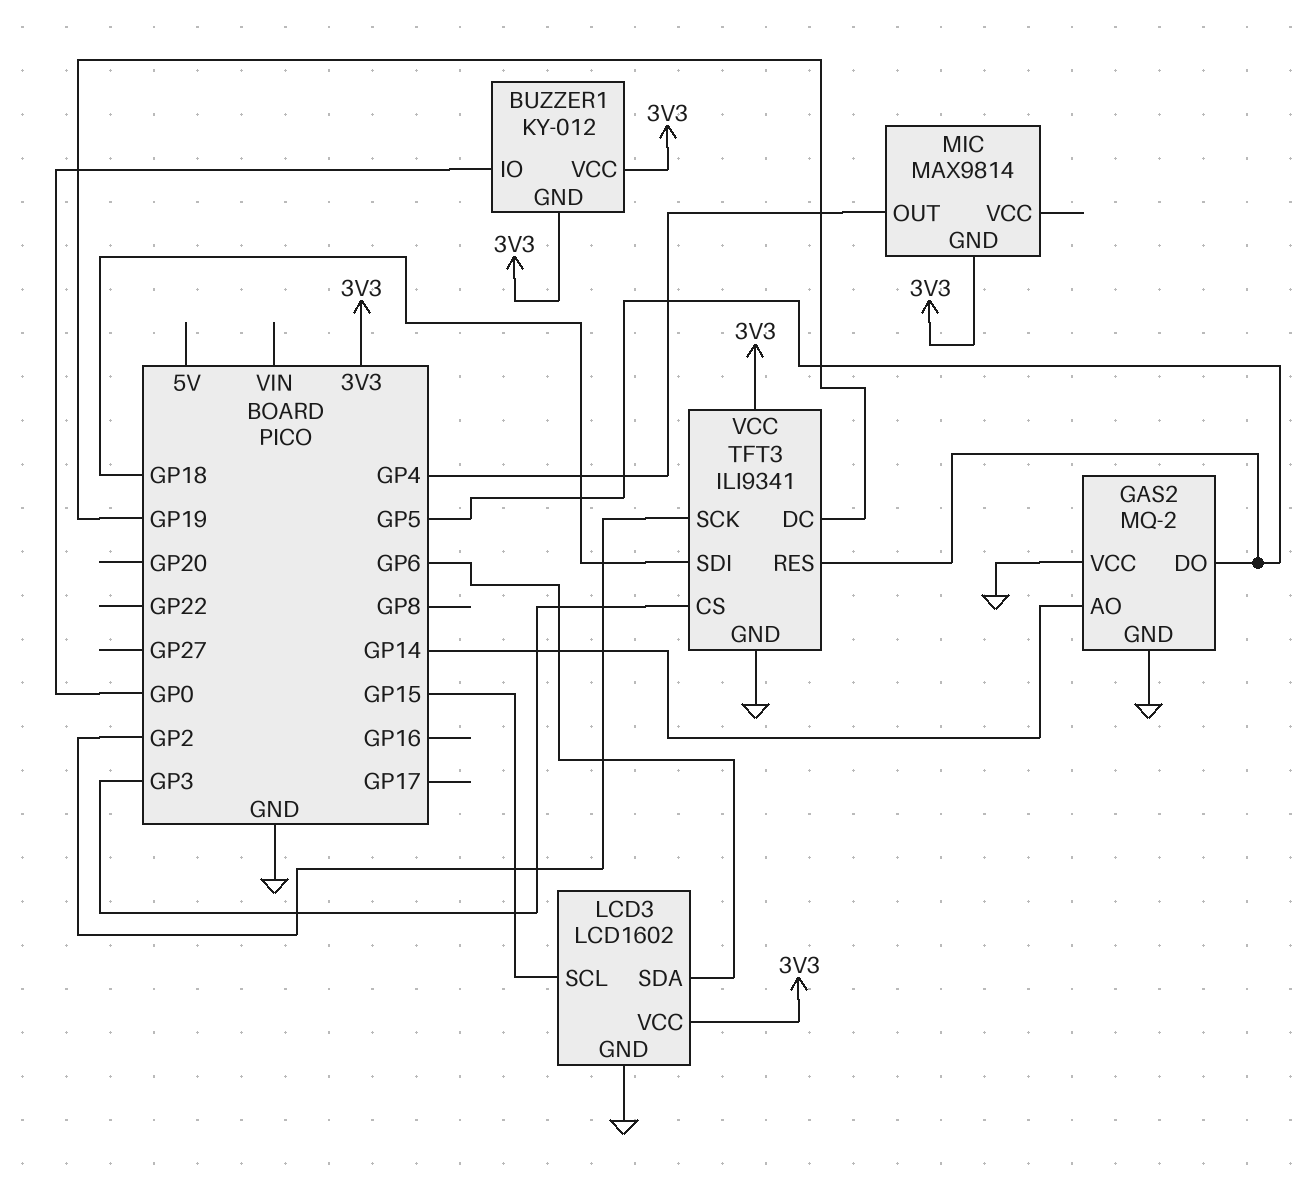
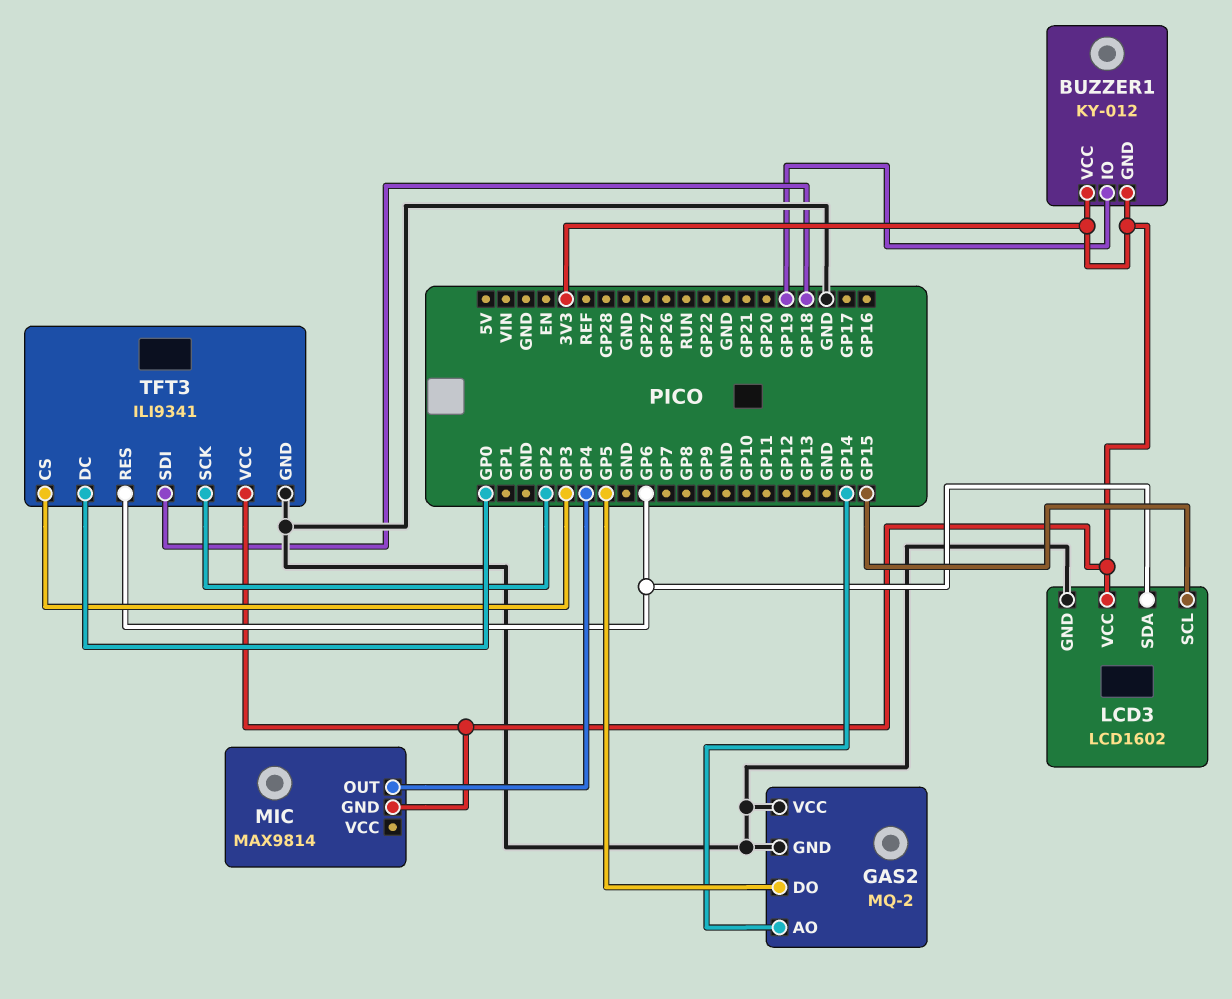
BUZZER1 pin IO: GP0 -> GP19
TFT3 pin DC: GP19 -> GP0
TFT3 pin RES: GP5 -> GP6

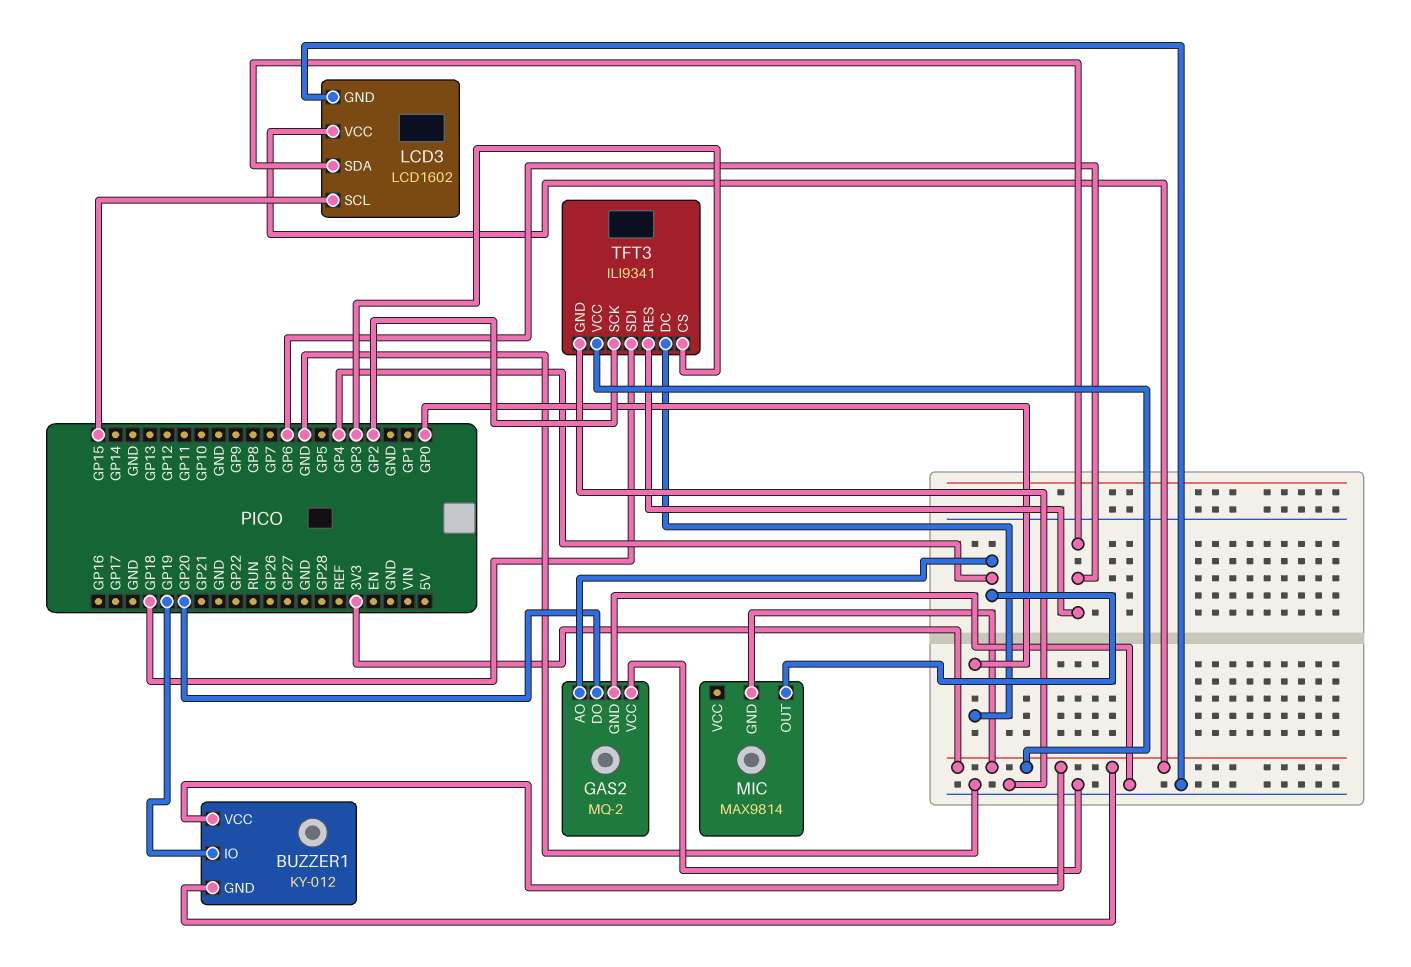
GAS2 pin AO: GP14 -> GP4
GAS2 pin DO: GP5 -> GP20

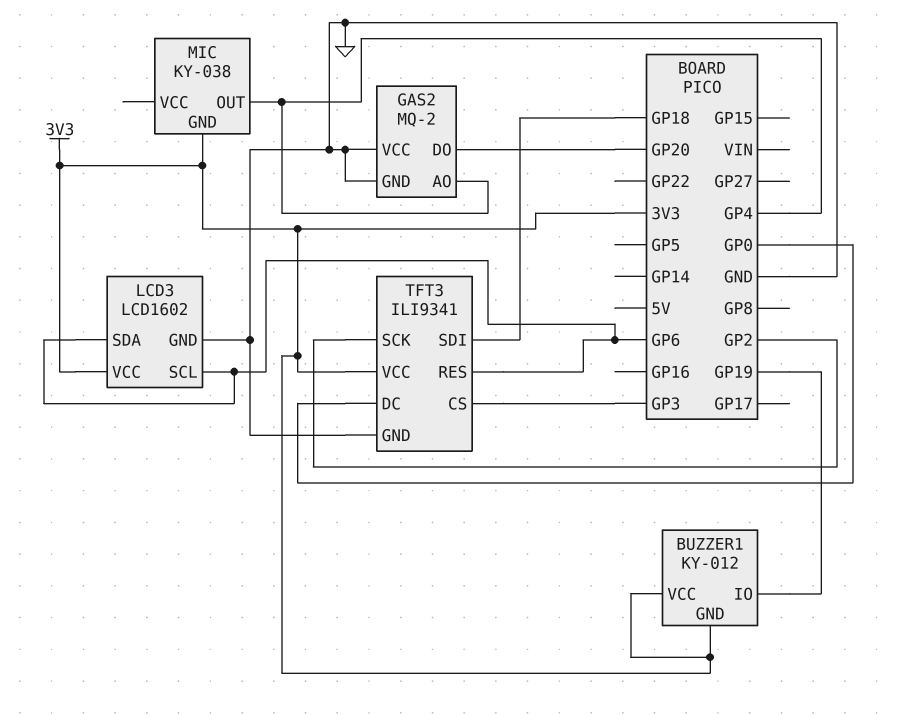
LCD3 pin SCL: GP15 -> GP6
MIC: MAX9814 -> KY-038

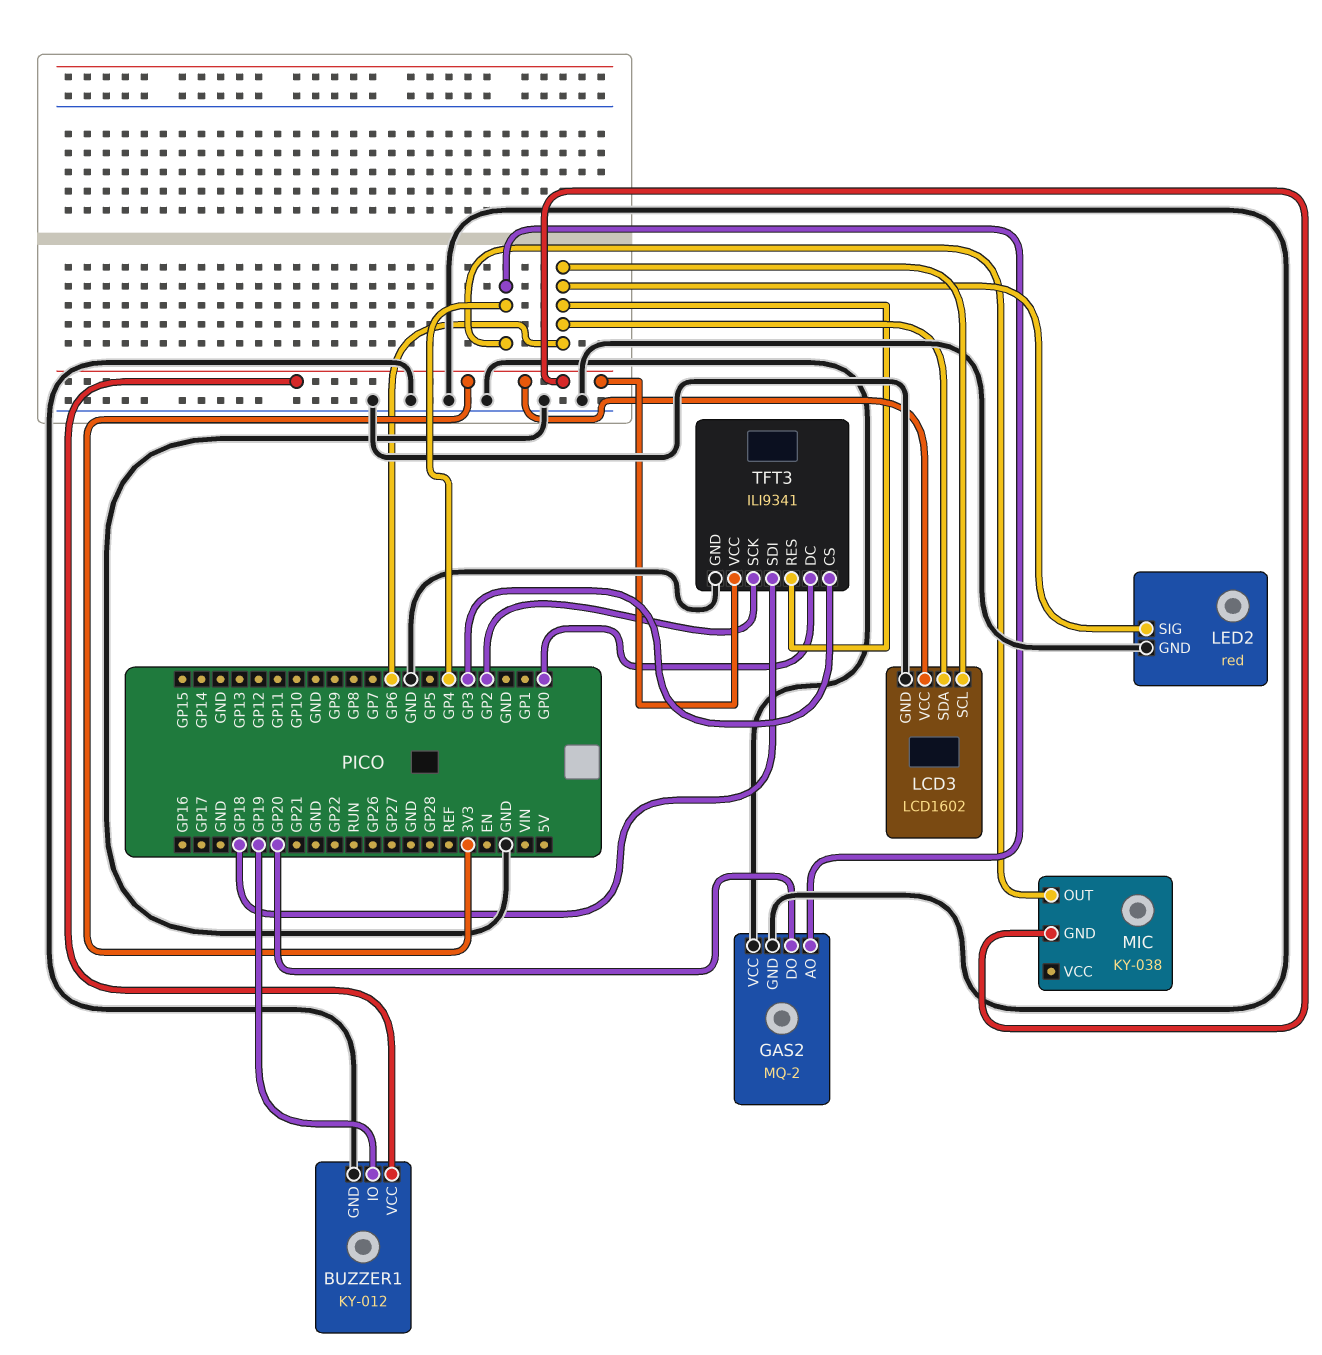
BUZZER1 pin GND: 3V3 -> GND
LED2: none -> red
LED2 pin GND: none -> GND
LED2 pin SIG: none -> GP6

